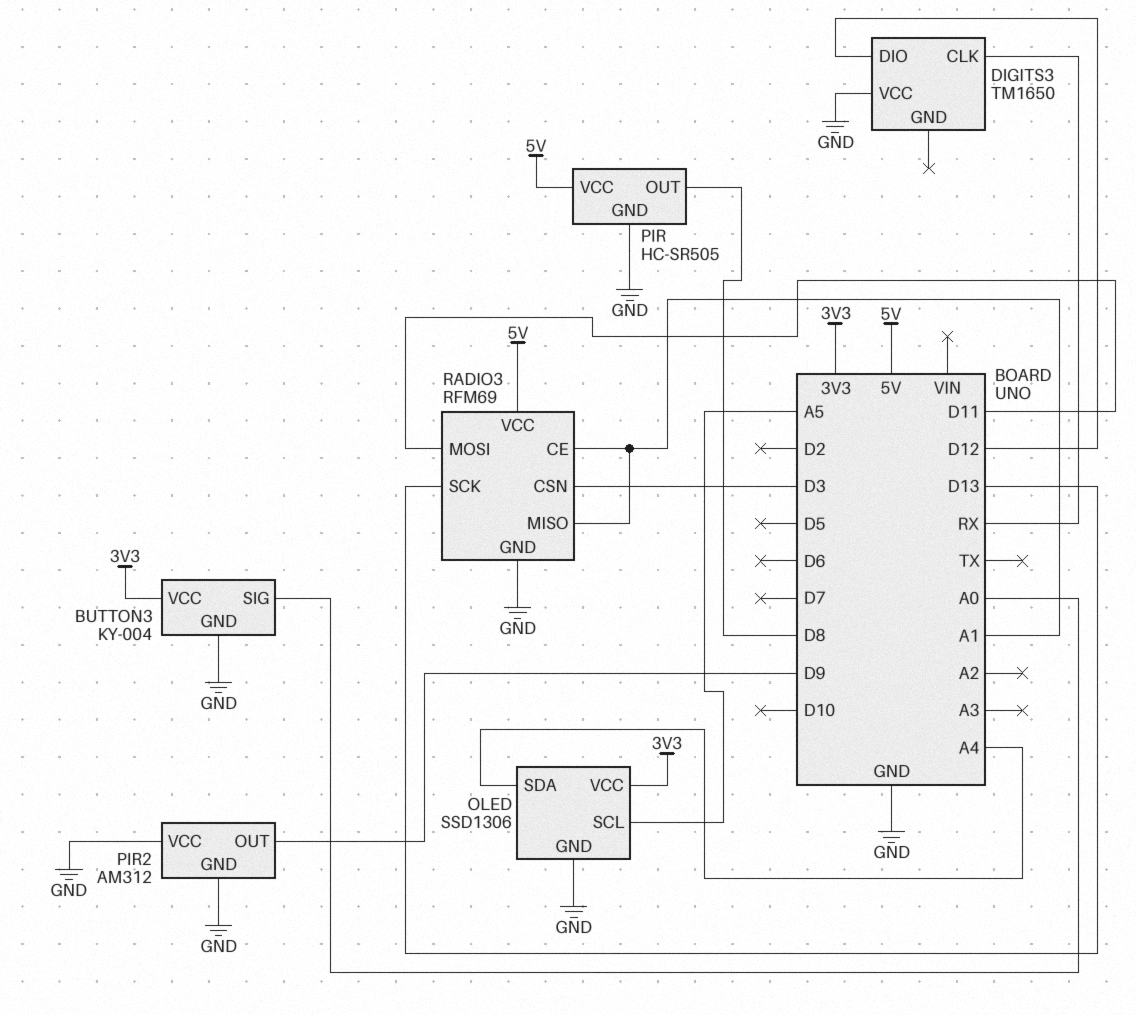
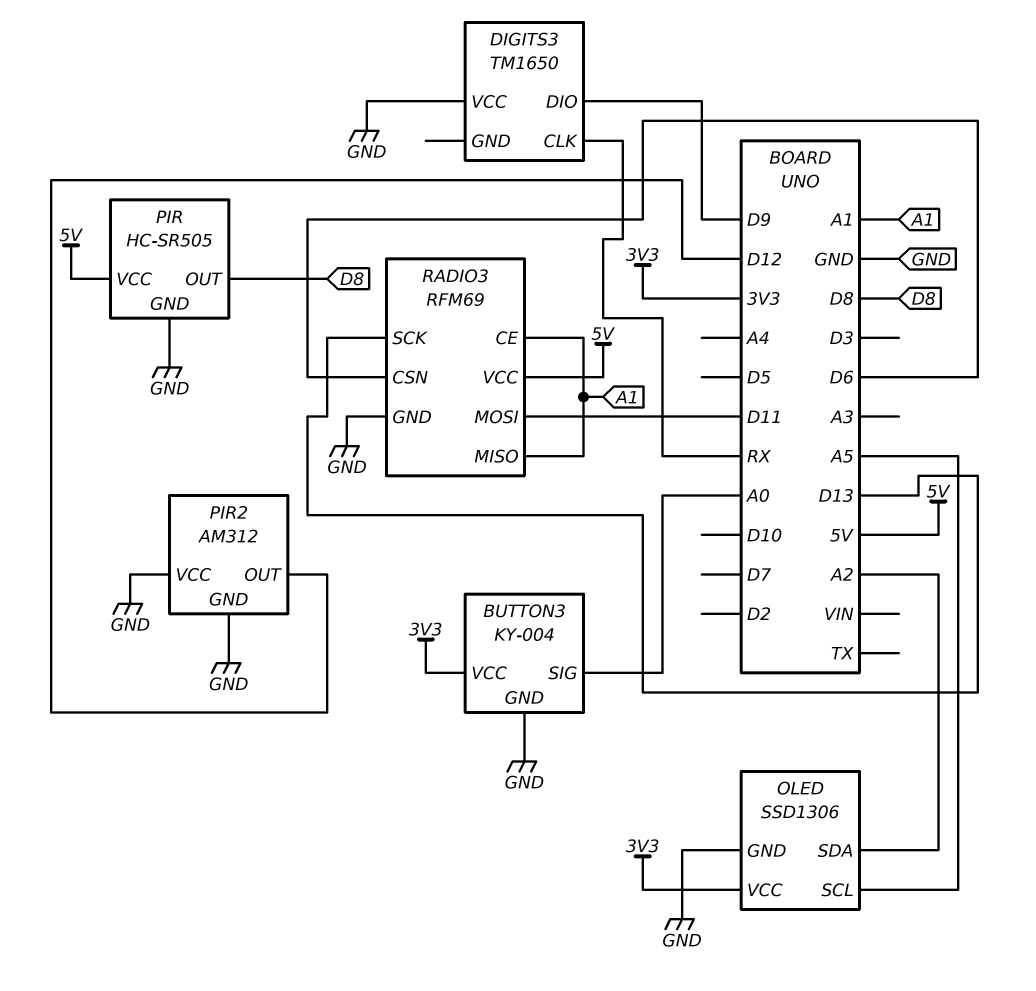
DIGITS3 pin DIO: D12 -> D9
OLED pin SDA: A4 -> A2
PIR2 pin OUT: D9 -> D12
RADIO3 pin CSN: D3 -> D6

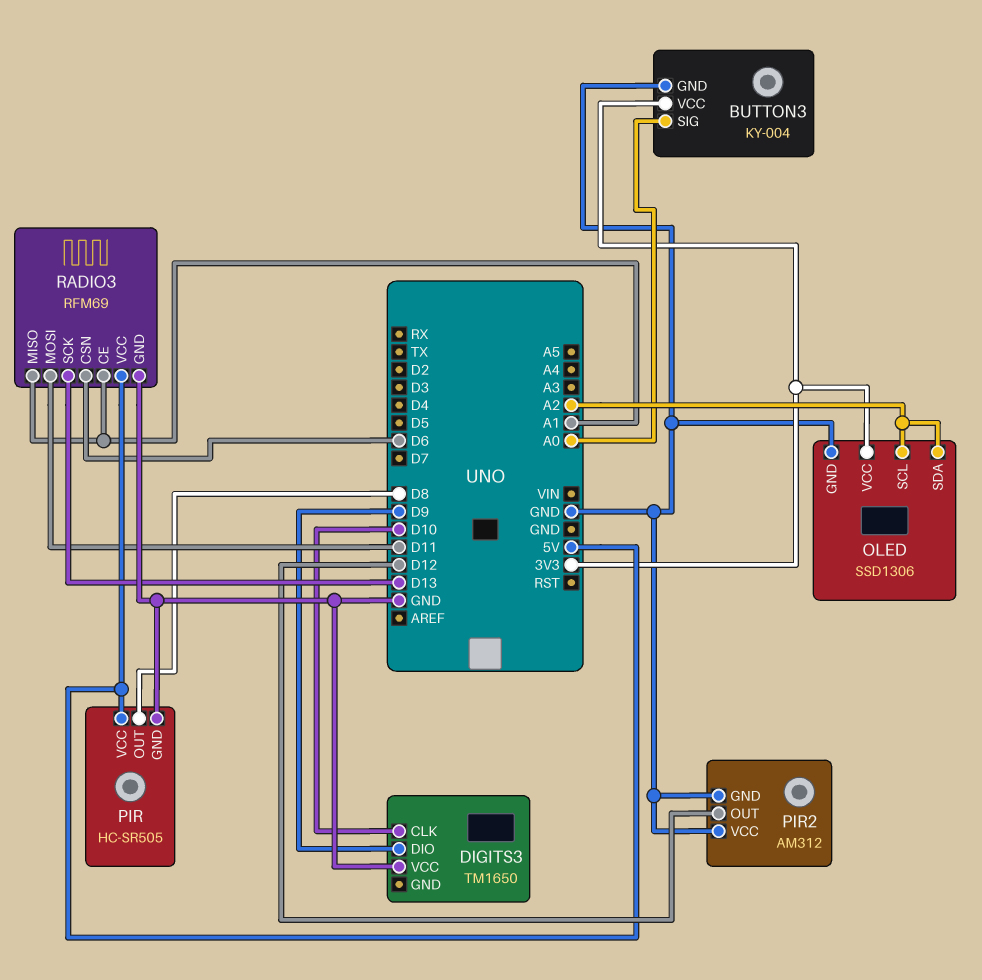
DIGITS3 pin CLK: RX -> D10
OLED pin SCL: A5 -> A2

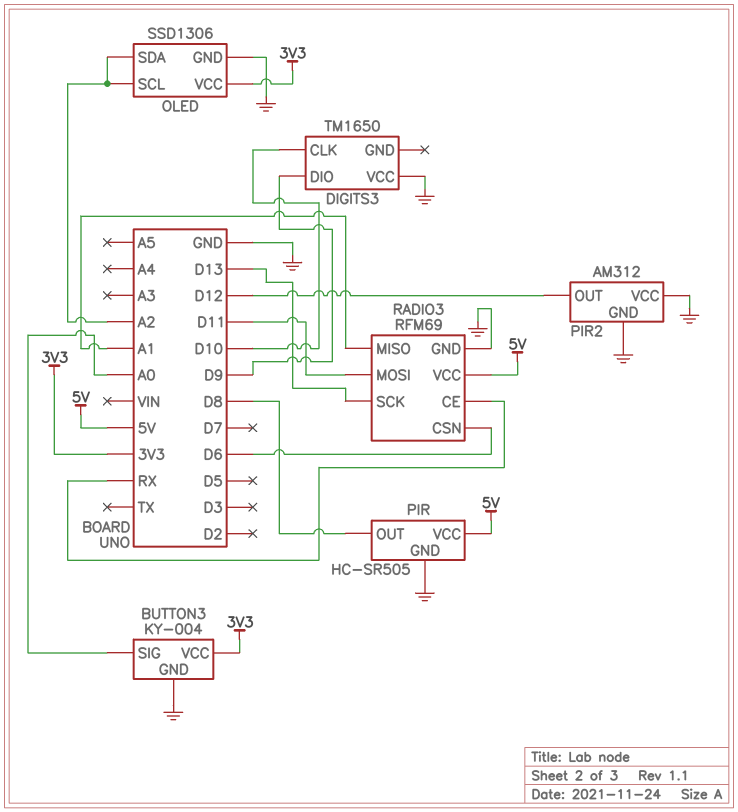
RADIO3 pin CE: A1 -> RX

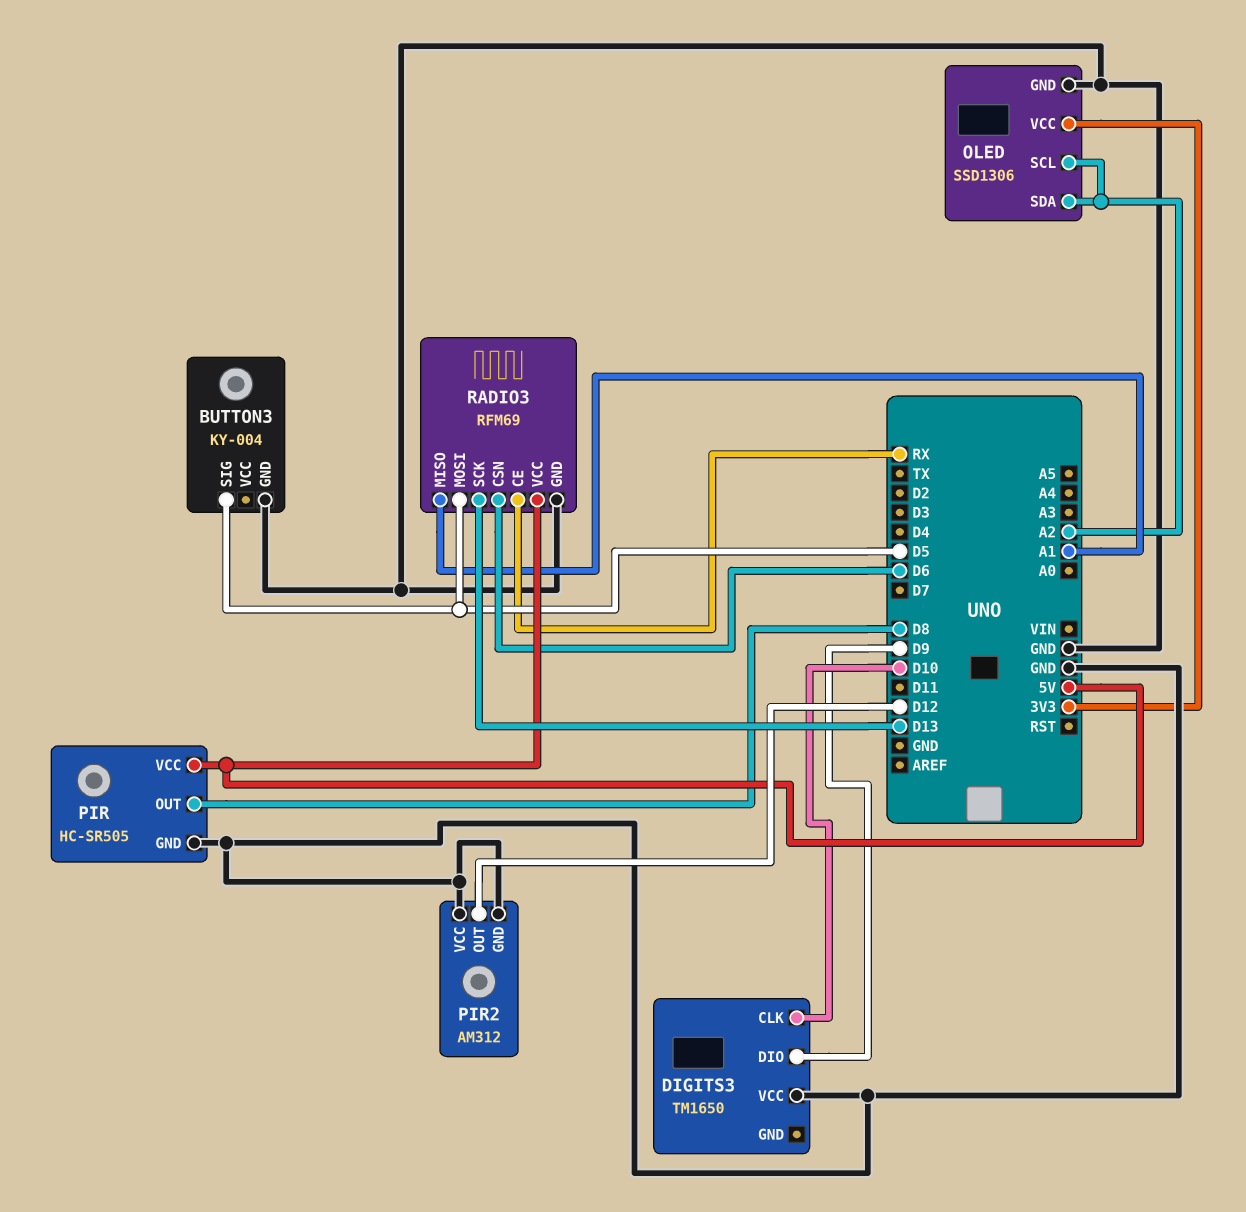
BUTTON3 pin SIG: A0 -> D5
BUTTON3 pin VCC: 3V3 -> none
RADIO3 pin MOSI: D11 -> D5

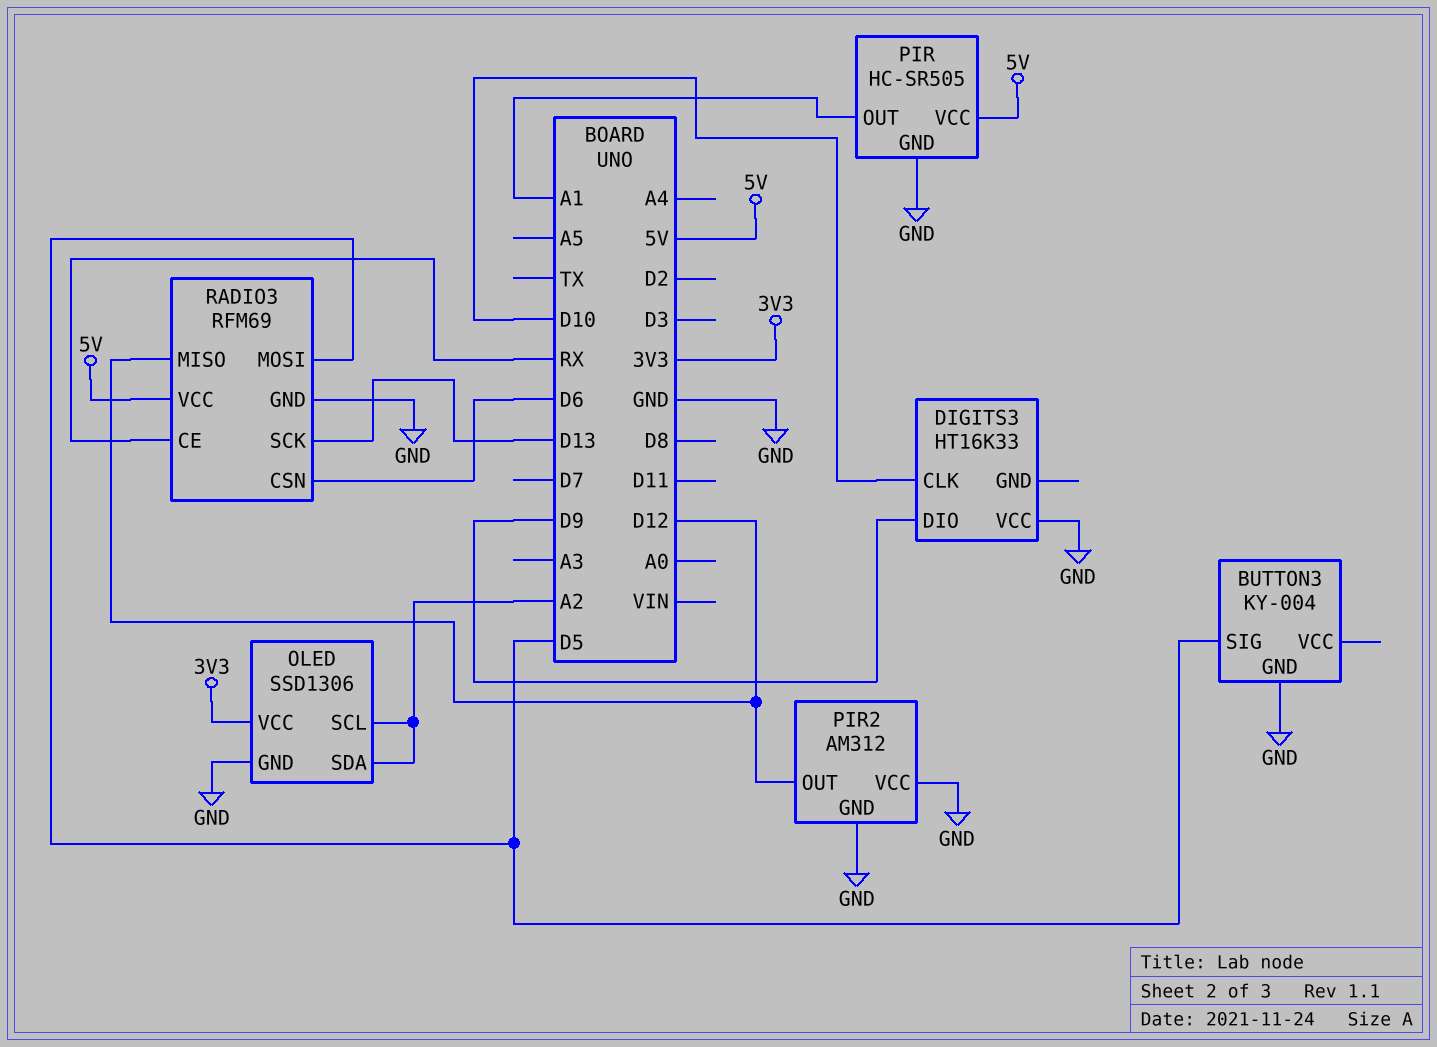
DIGITS3: TM1650 -> HT16K33
PIR pin OUT: D8 -> A1
RADIO3 pin MISO: A1 -> D12

